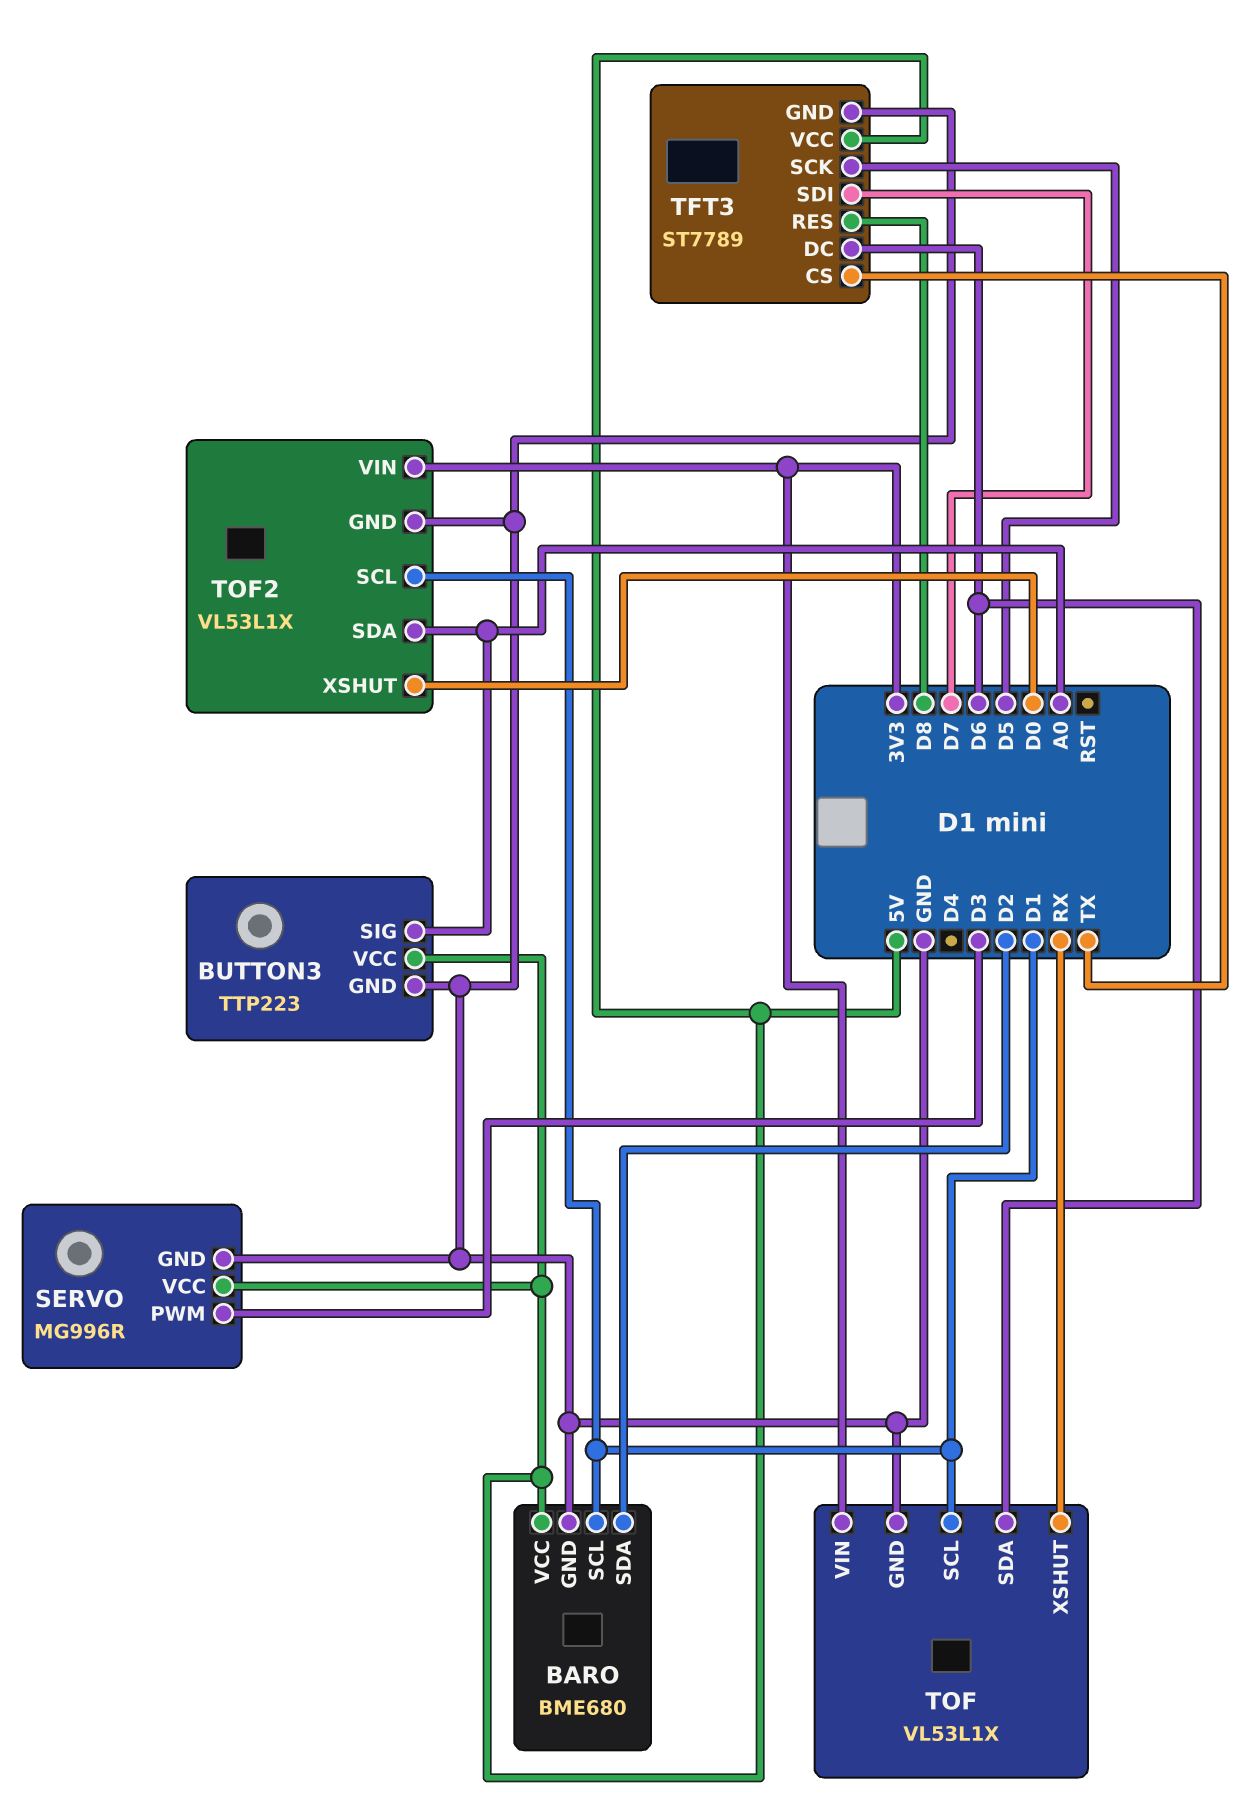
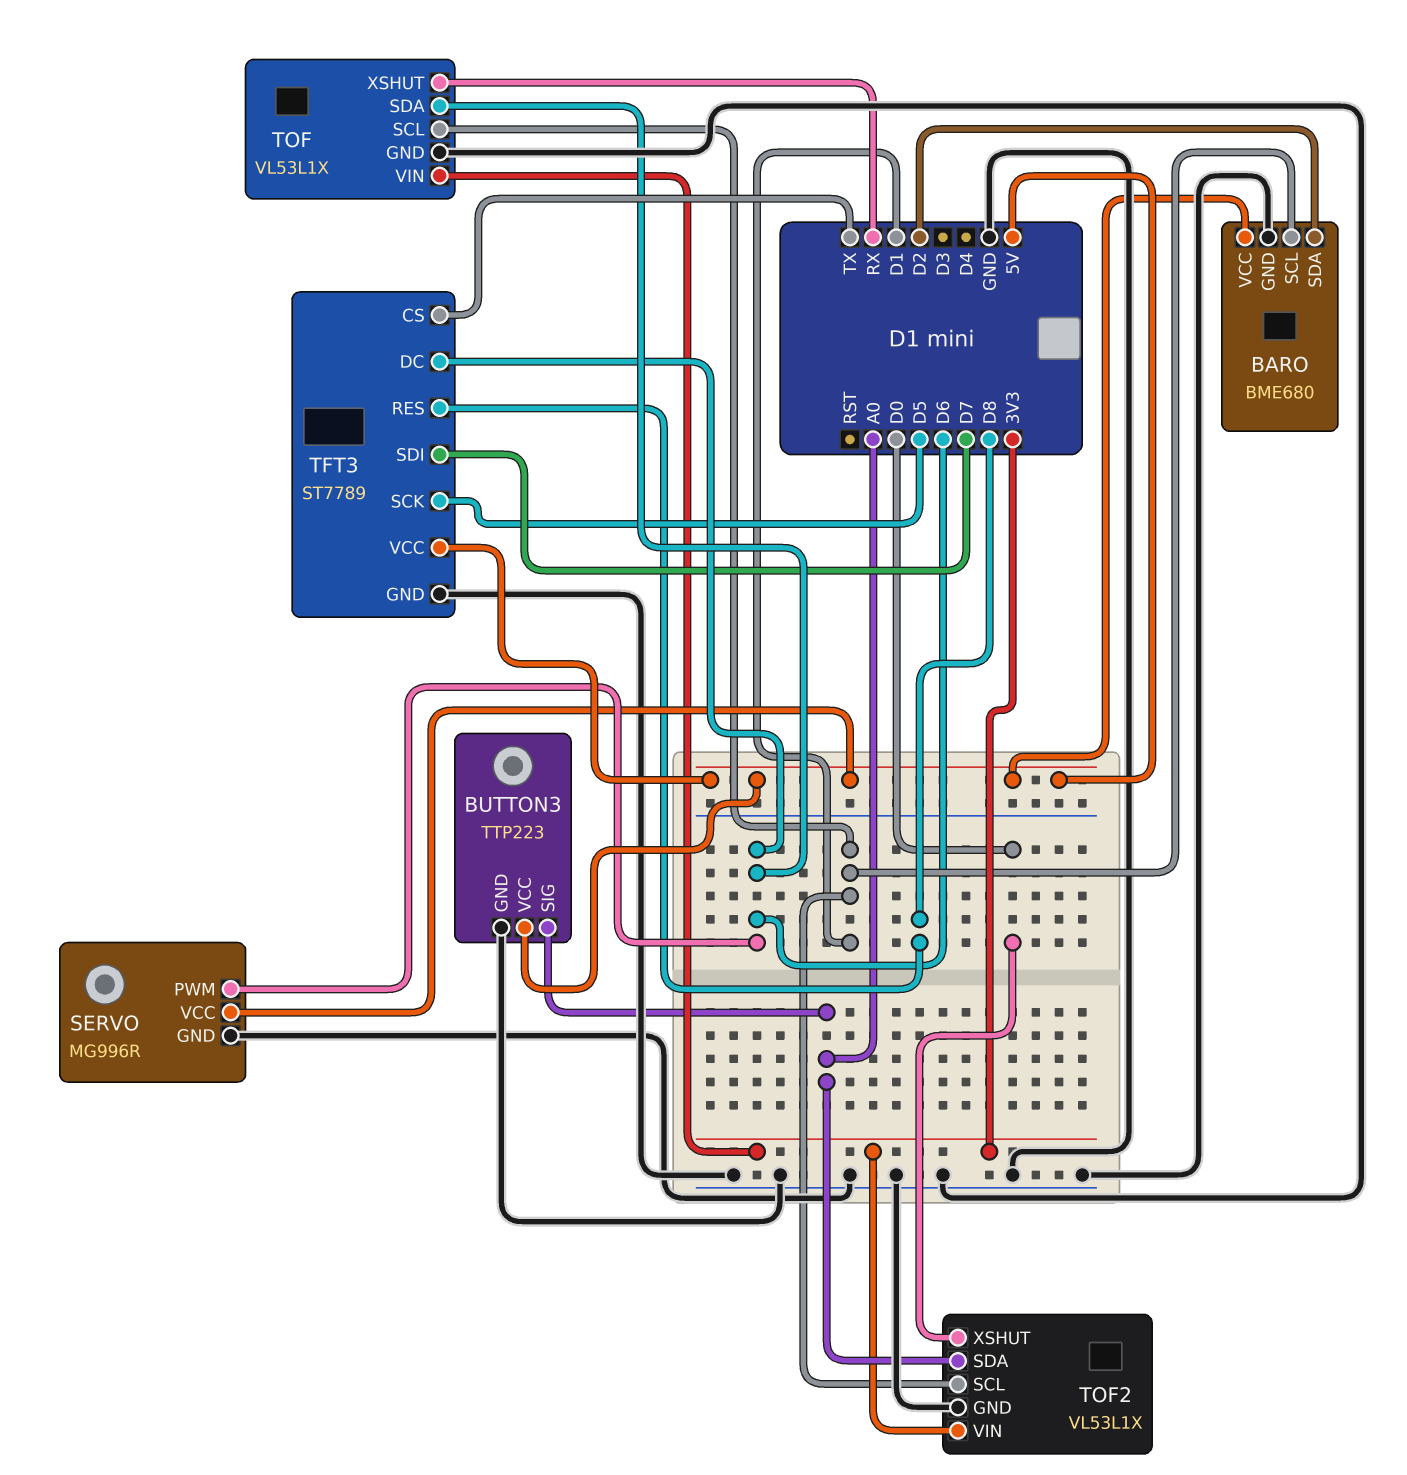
SERVO pin PWM: D3 -> D6

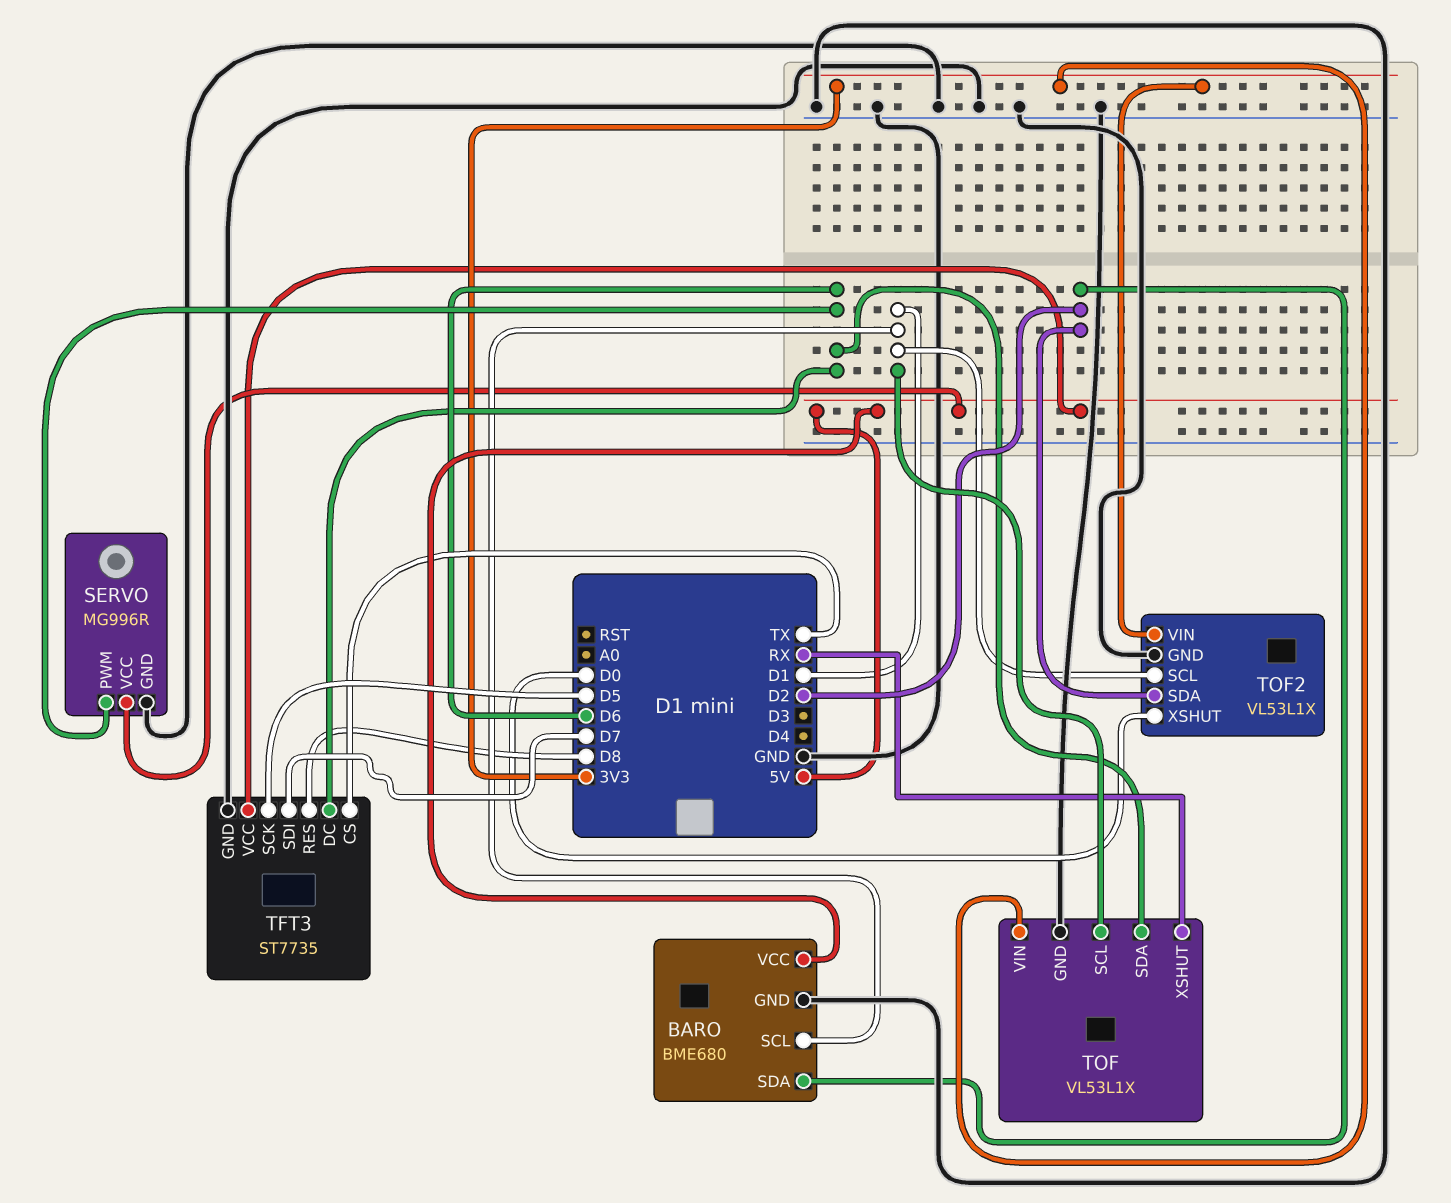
BUTTON3: TTP223 -> none
BUTTON3 pin GND: GND -> none
BUTTON3 pin SIG: A0 -> none
BUTTON3 pin VCC: 5V -> none
TFT3: ST7789 -> ST7735
TOF2 pin SDA: A0 -> D2

